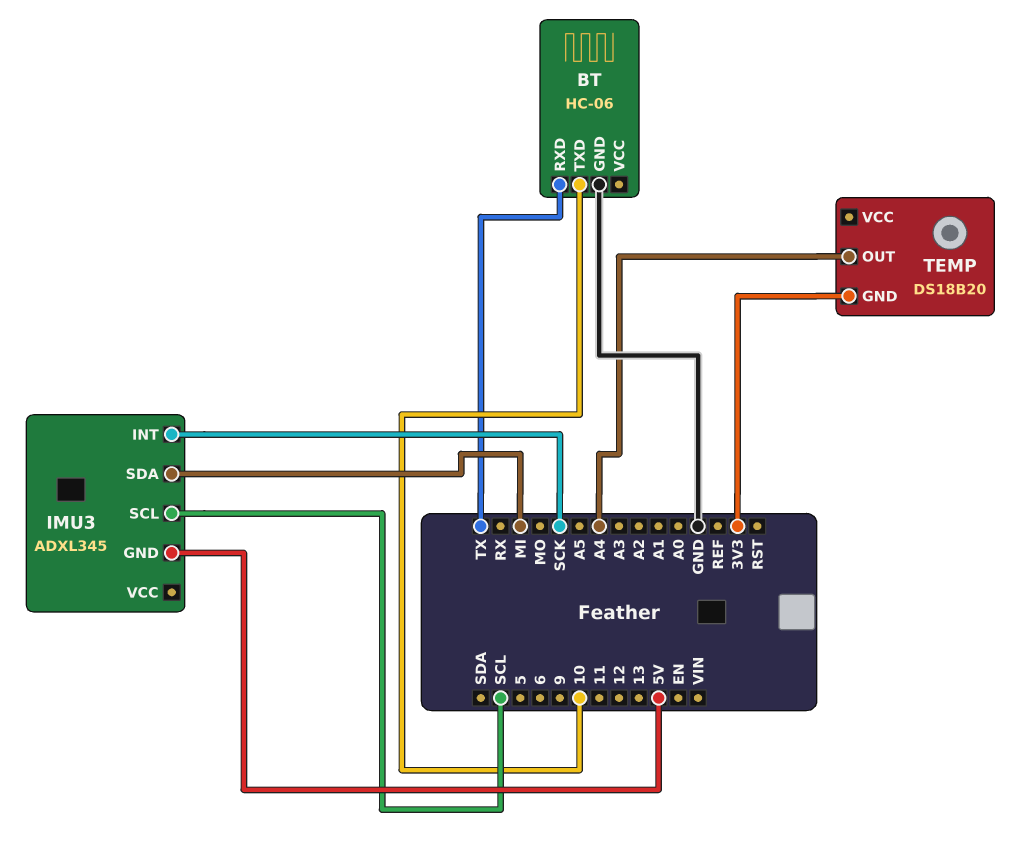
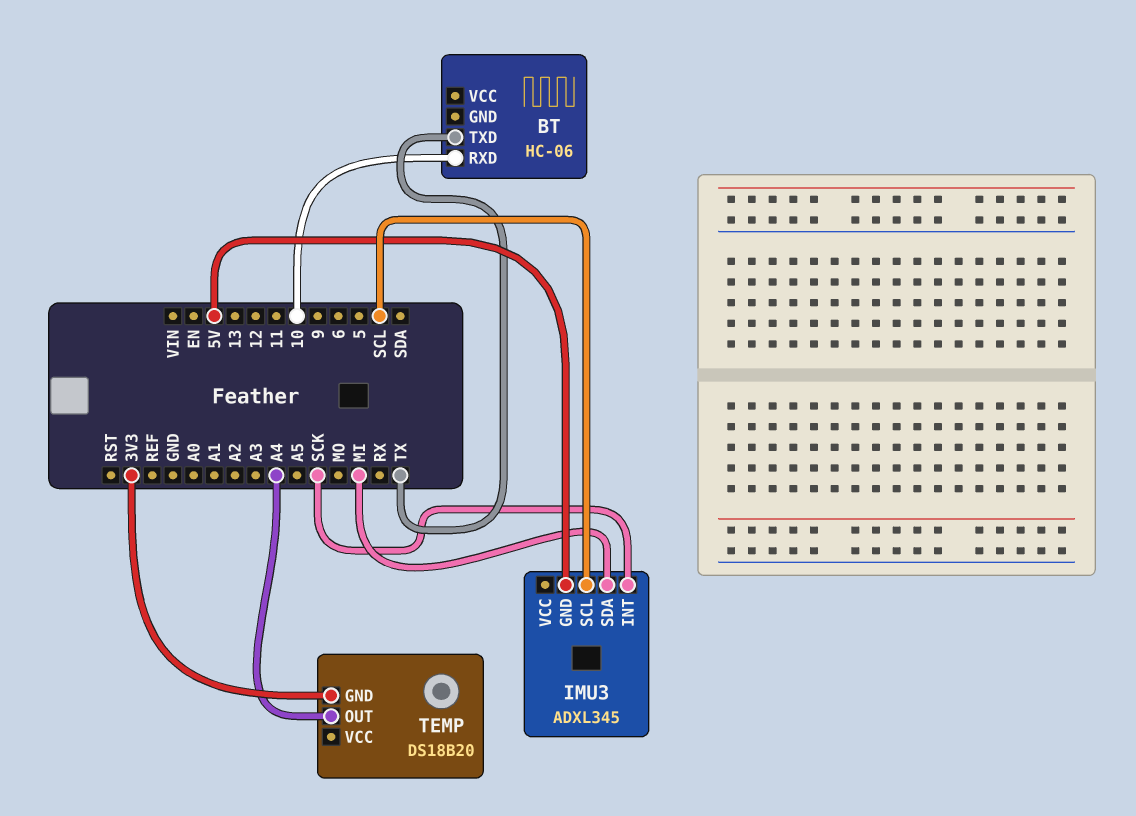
BT pin GND: GND -> none
BT pin RXD: TX -> 10
BT pin TXD: 10 -> TX

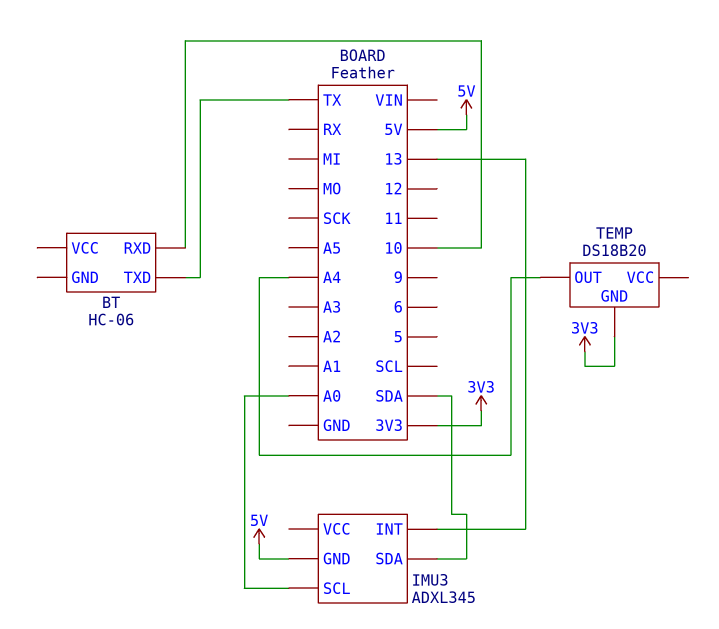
IMU3 pin INT: SCK -> 13
IMU3 pin SCL: SCL -> A0
IMU3 pin SDA: MI -> SDA

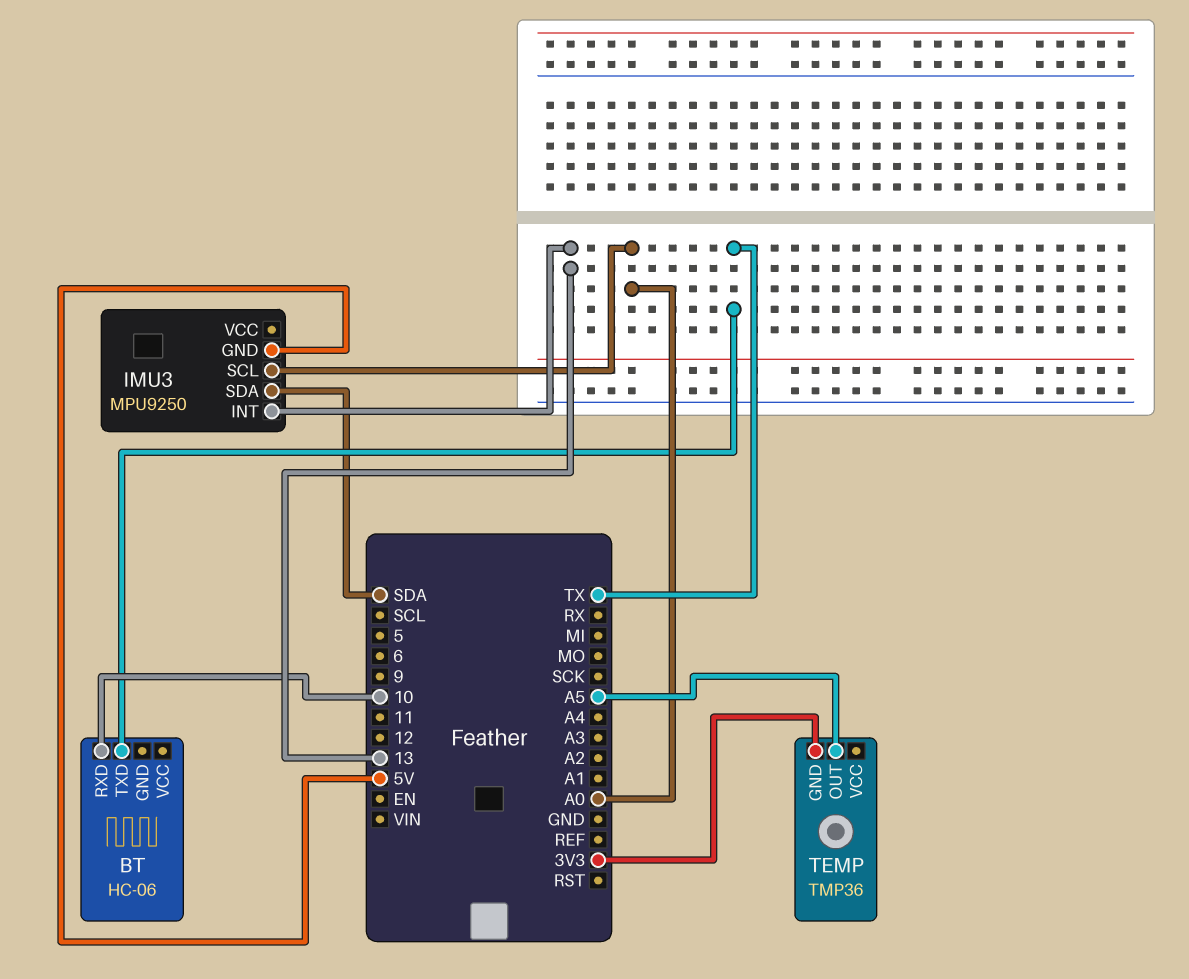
IMU3: ADXL345 -> MPU9250
TEMP: DS18B20 -> TMP36
TEMP pin OUT: A4 -> A5

